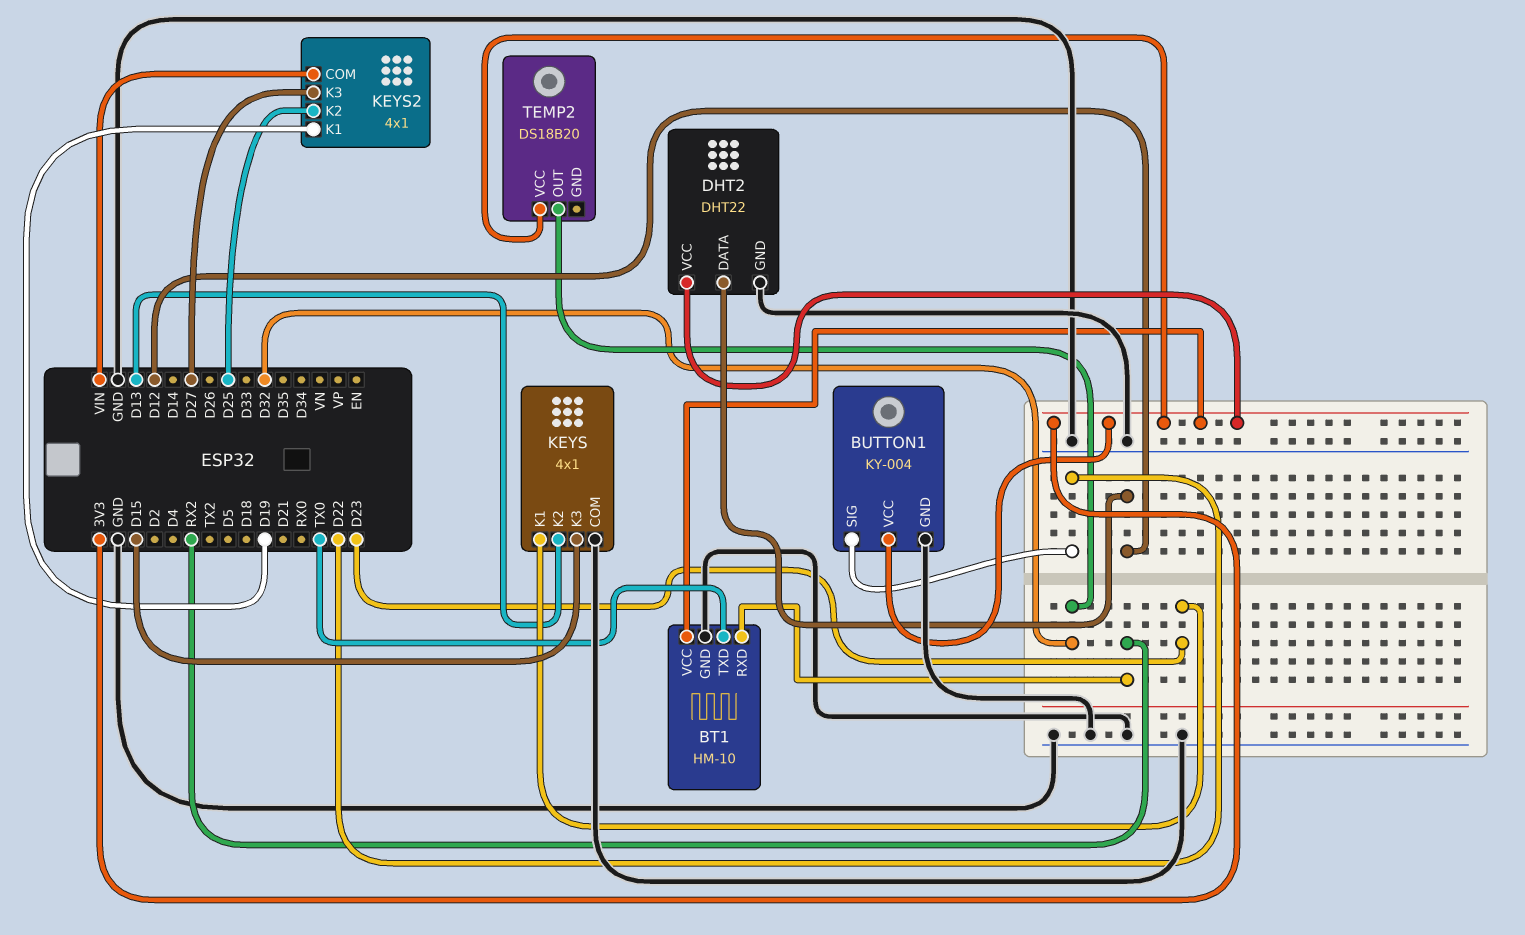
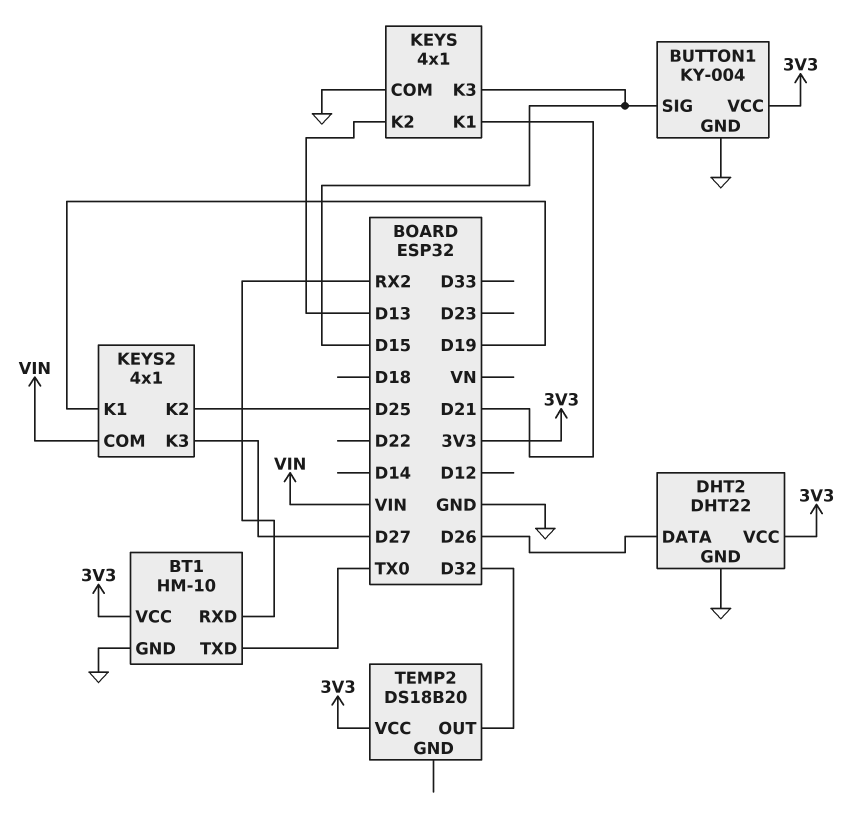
BUTTON1 pin SIG: D22 -> D15
DHT2 pin DATA: D12 -> D26
KEYS pin K1: D23 -> D21

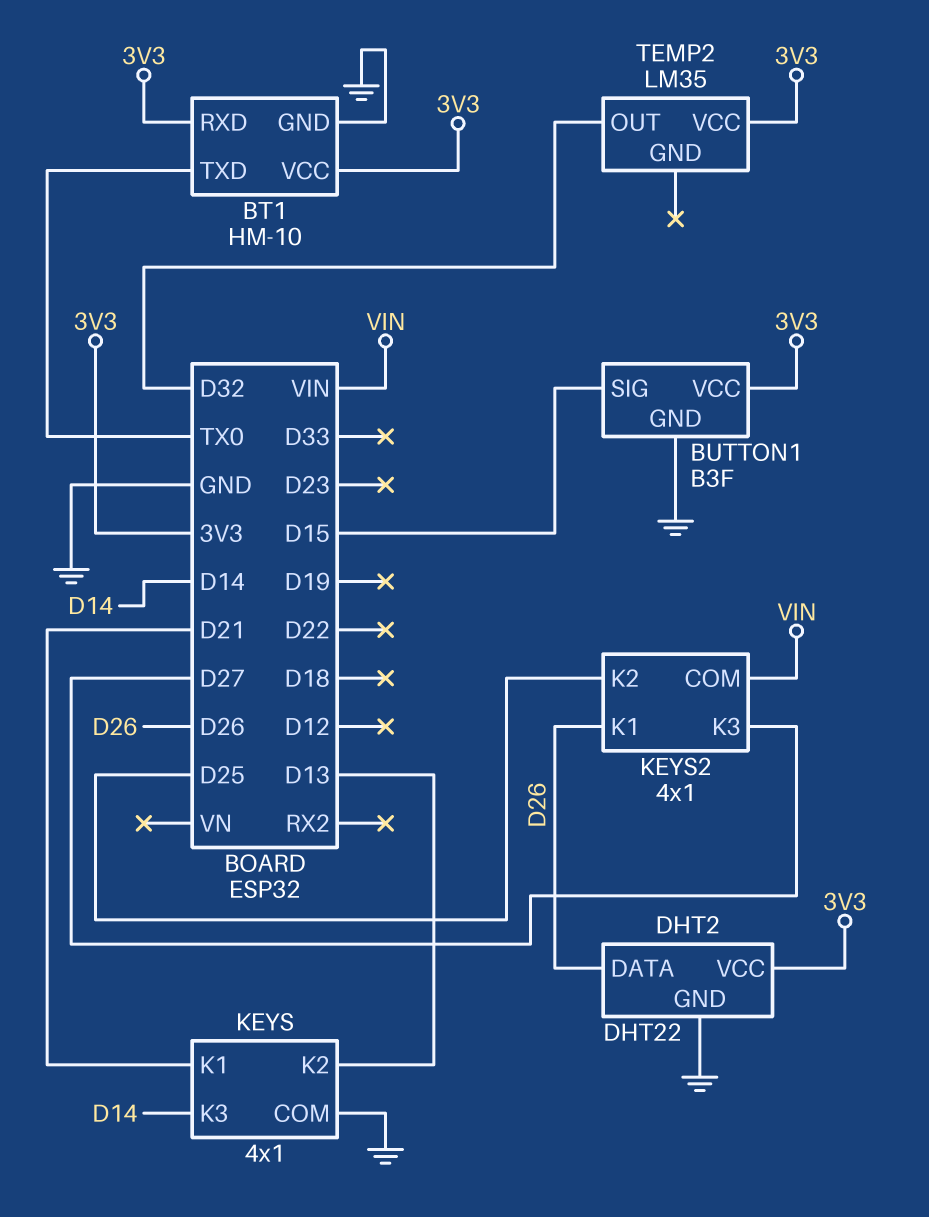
BT1 pin RXD: RX2 -> 3V3
BUTTON1: KY-004 -> B3F
KEYS pin K3: D15 -> D14
KEYS2 pin K1: D19 -> D26
TEMP2: DS18B20 -> LM35

